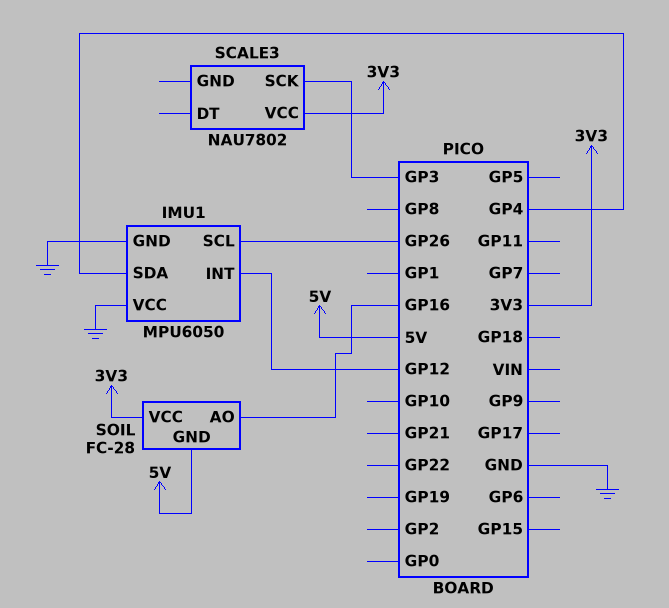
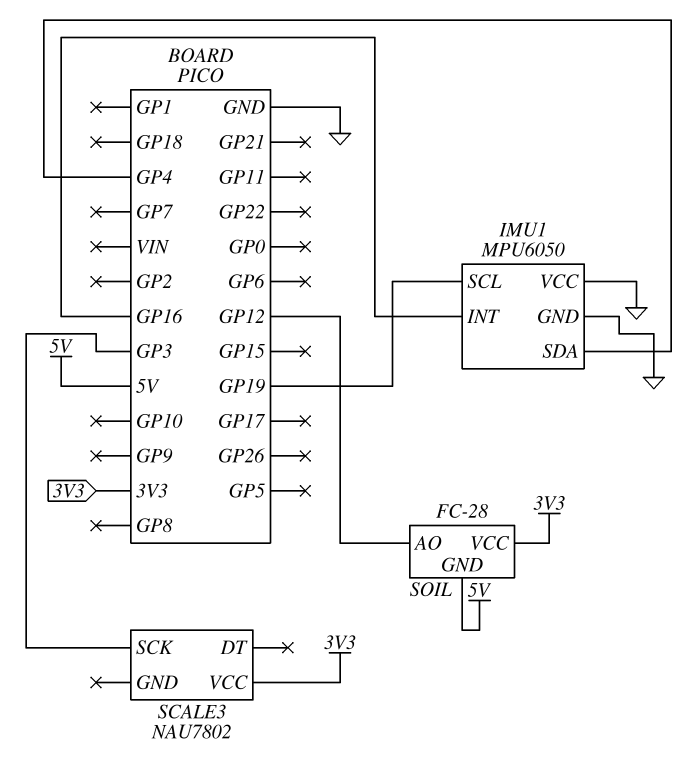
IMU1 pin INT: GP12 -> GP16
IMU1 pin SCL: GP26 -> GP19
SOIL pin AO: GP16 -> GP12

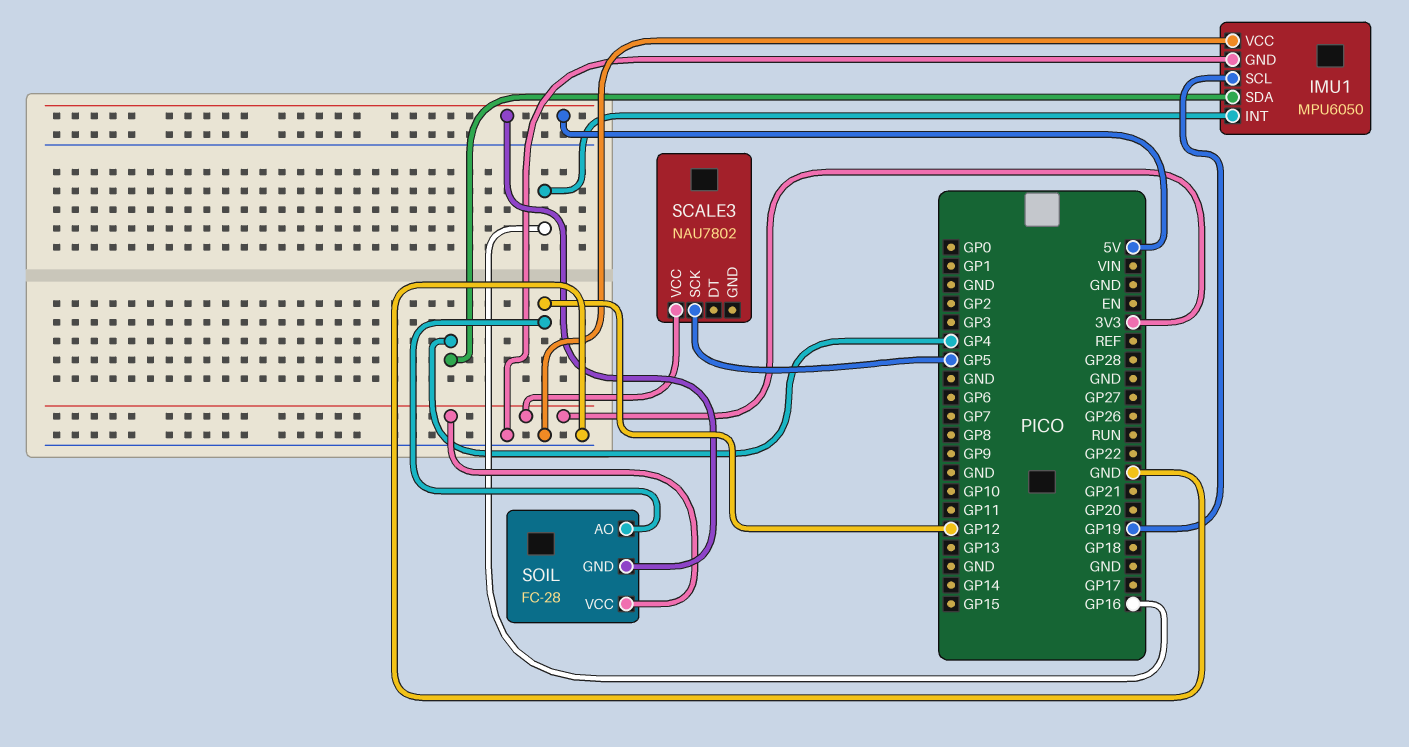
SCALE3 pin SCK: GP3 -> GP5

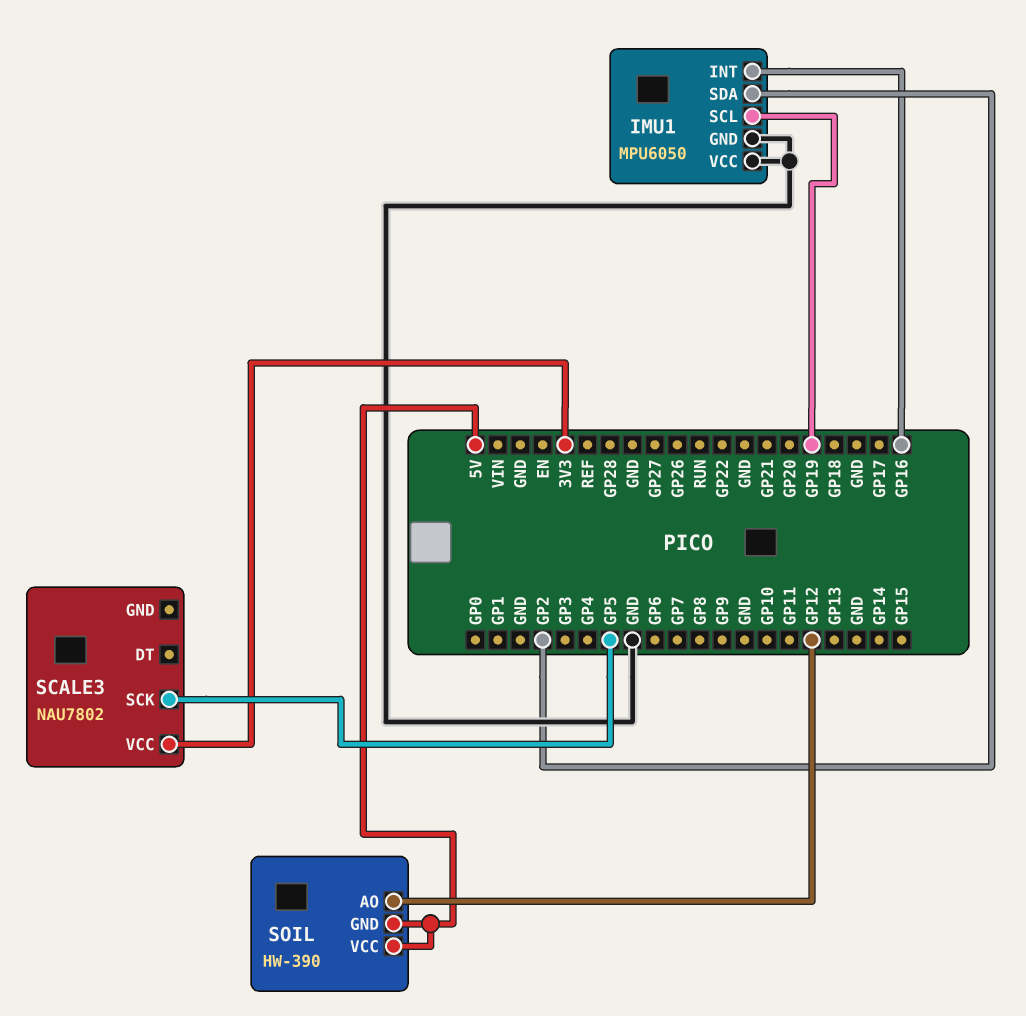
IMU1 pin SDA: GP4 -> GP2
SOIL: FC-28 -> HW-390
SOIL pin VCC: 3V3 -> 5V

